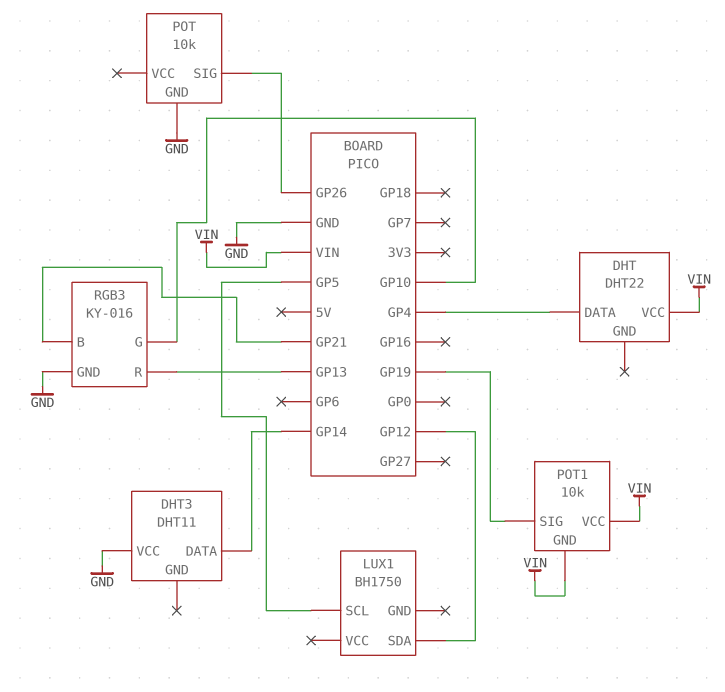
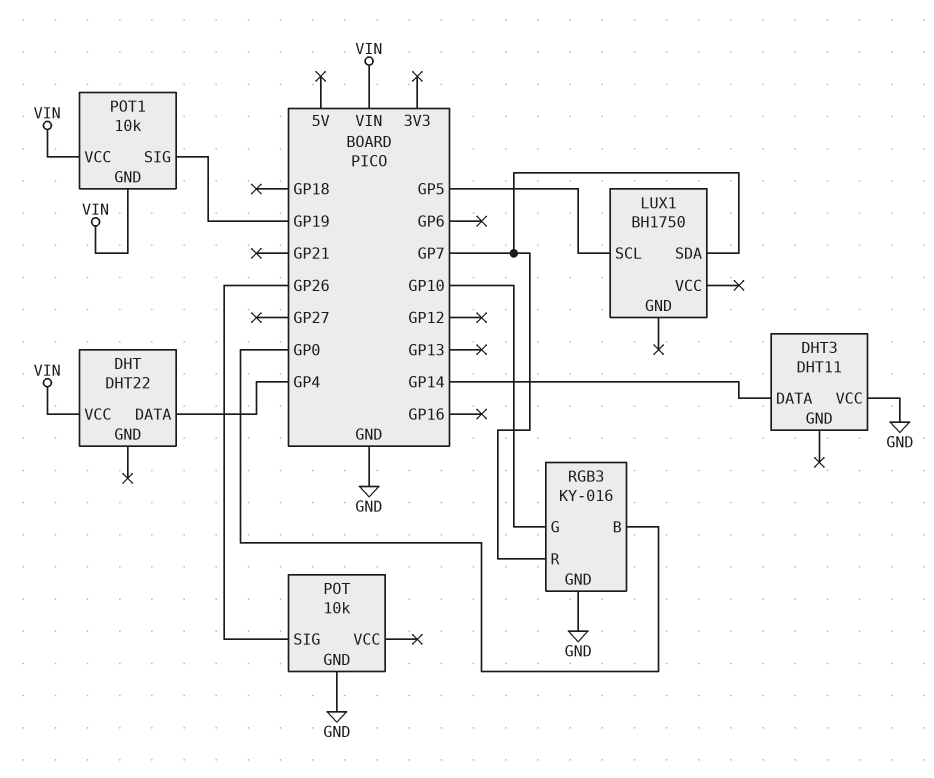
LUX1 pin SDA: GP12 -> GP7
RGB3 pin B: GP21 -> GP0
RGB3 pin R: GP13 -> GP7

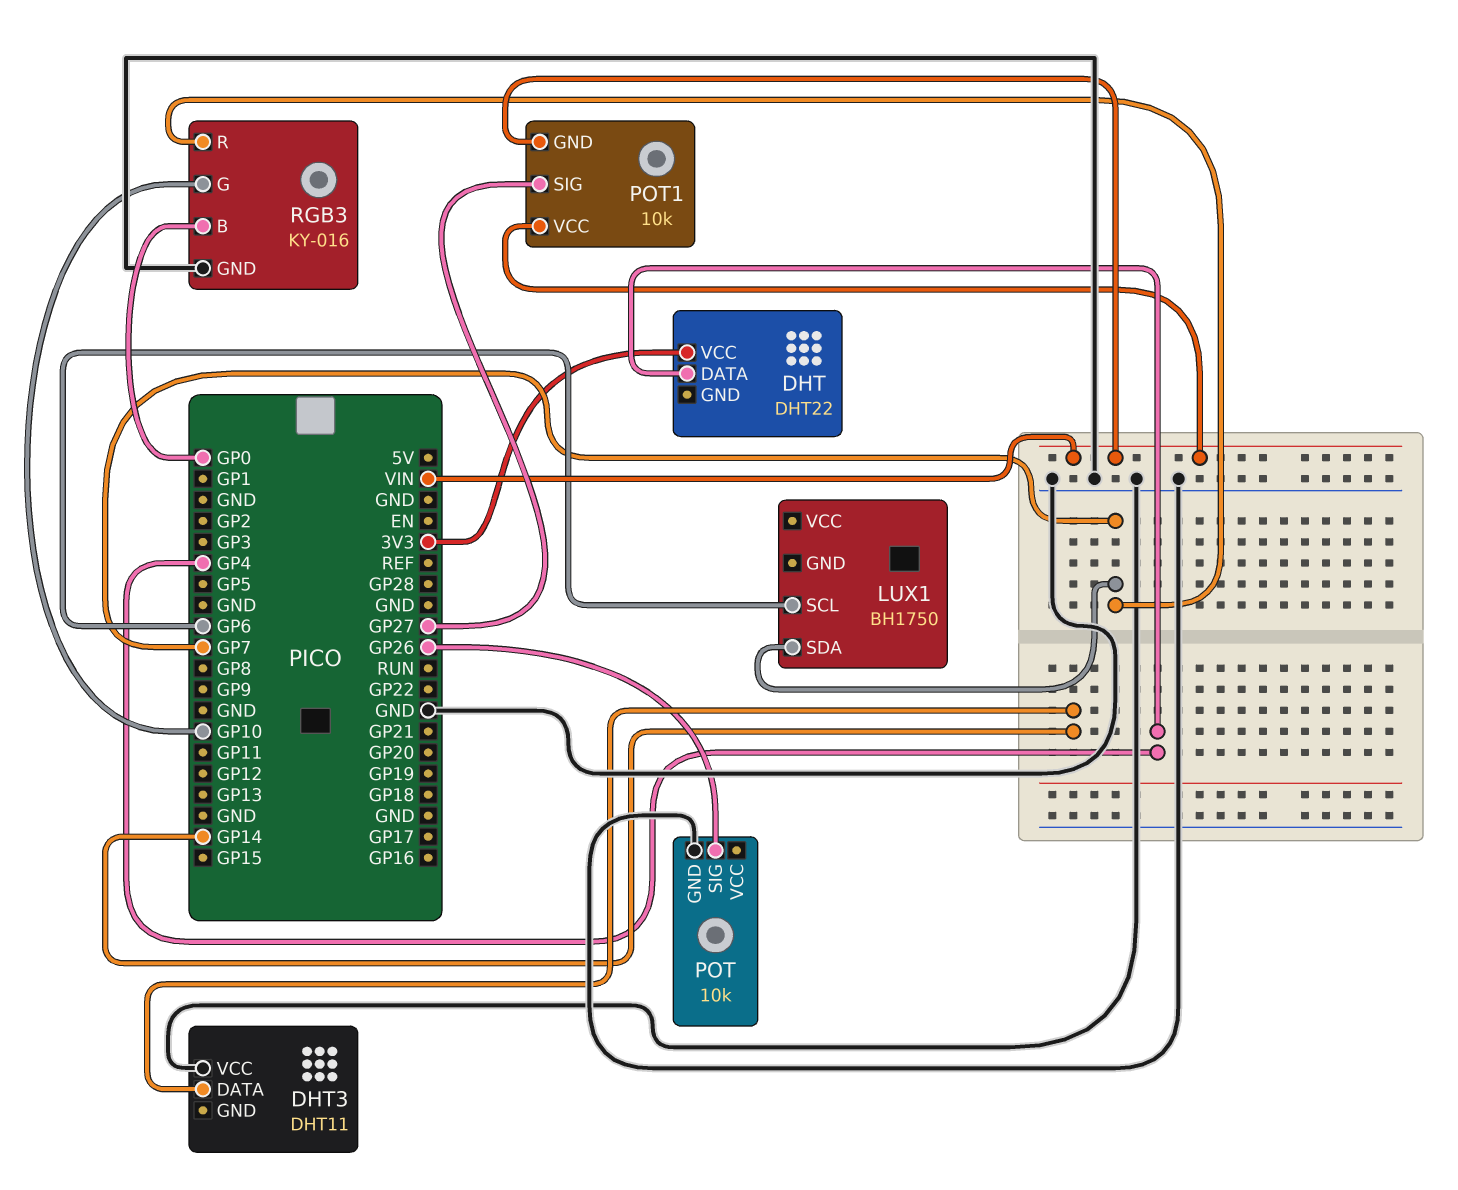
DHT pin VCC: VIN -> 3V3
LUX1 pin SCL: GP5 -> GP6
POT1 pin SIG: GP19 -> GP27

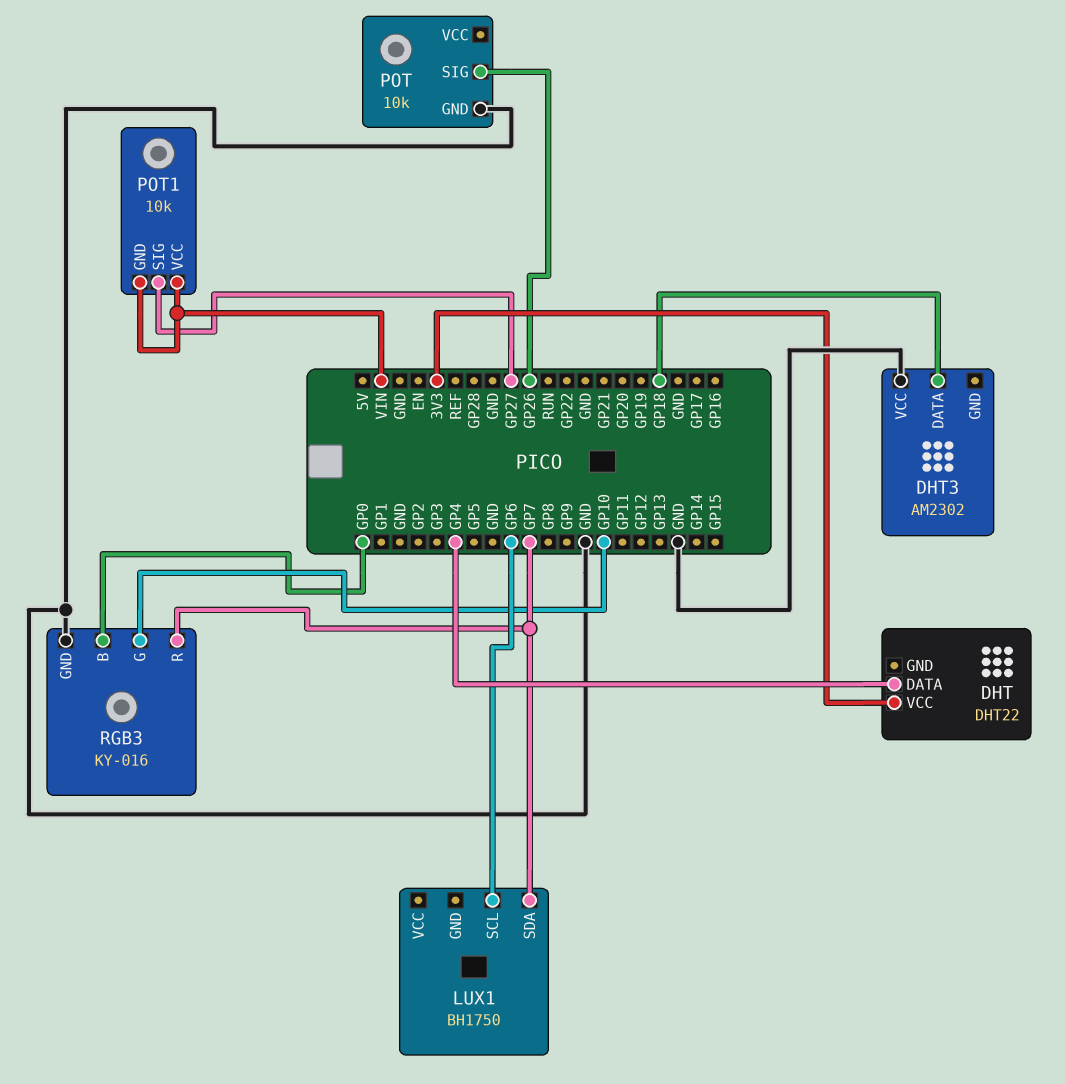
DHT3: DHT11 -> AM2302
DHT3 pin DATA: GP14 -> GP18

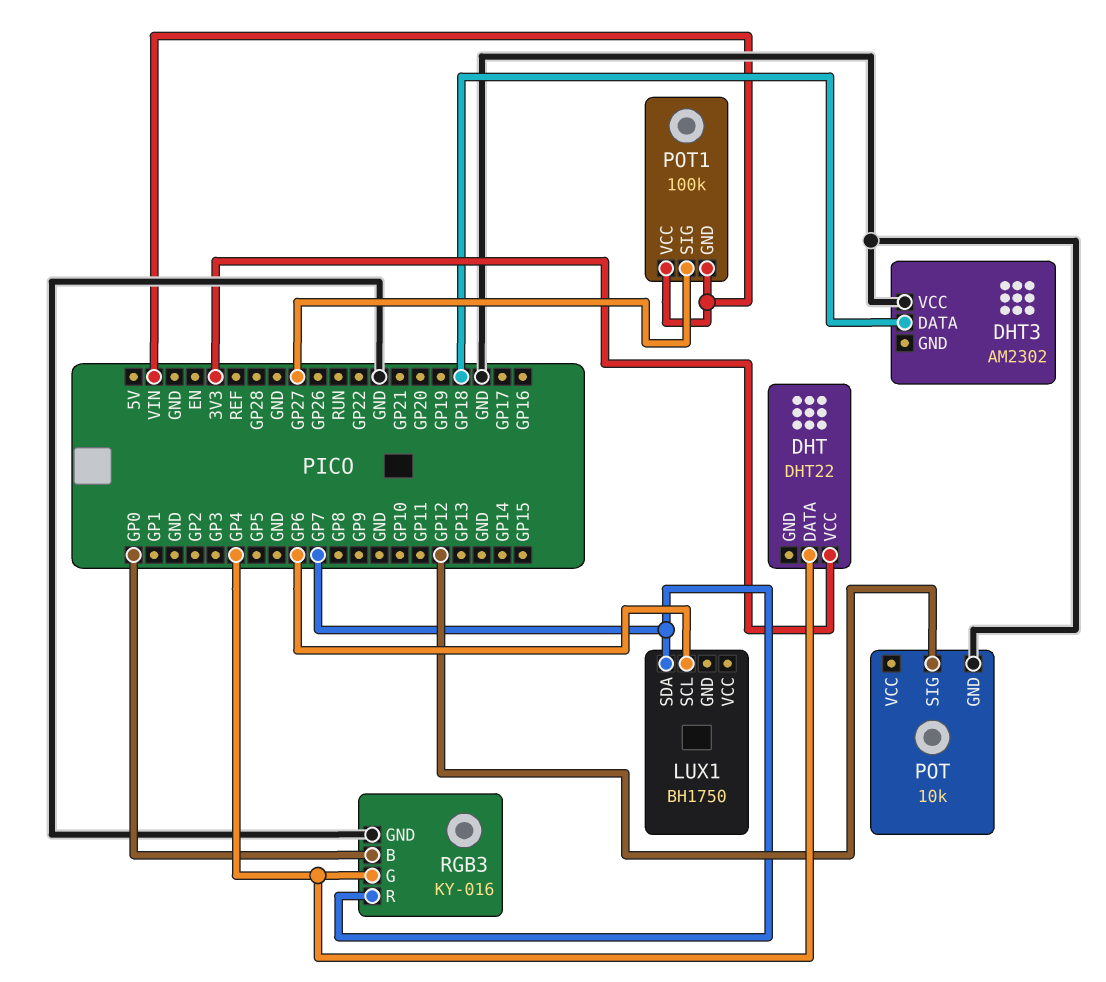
POT pin SIG: GP26 -> GP12
POT1: 10k -> 100k
RGB3 pin G: GP10 -> GP4

